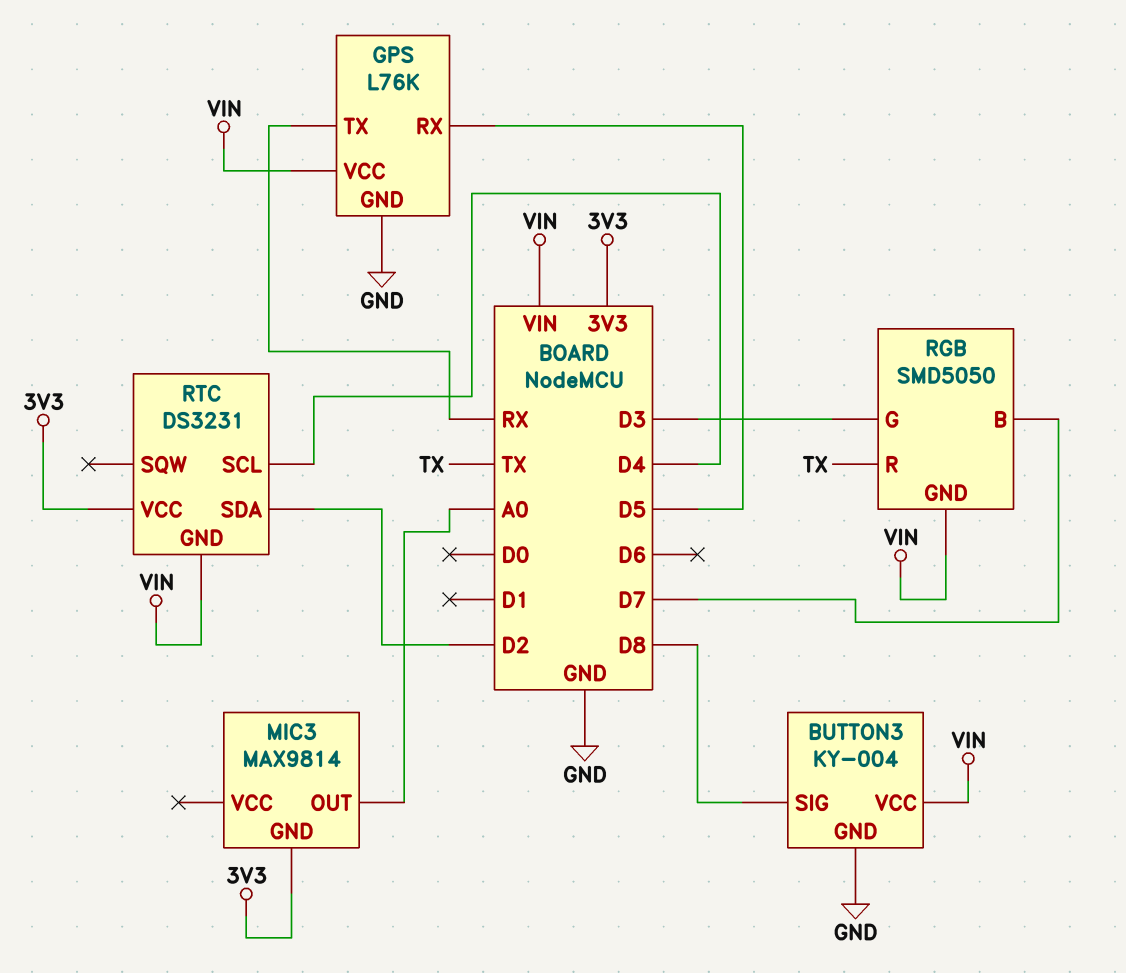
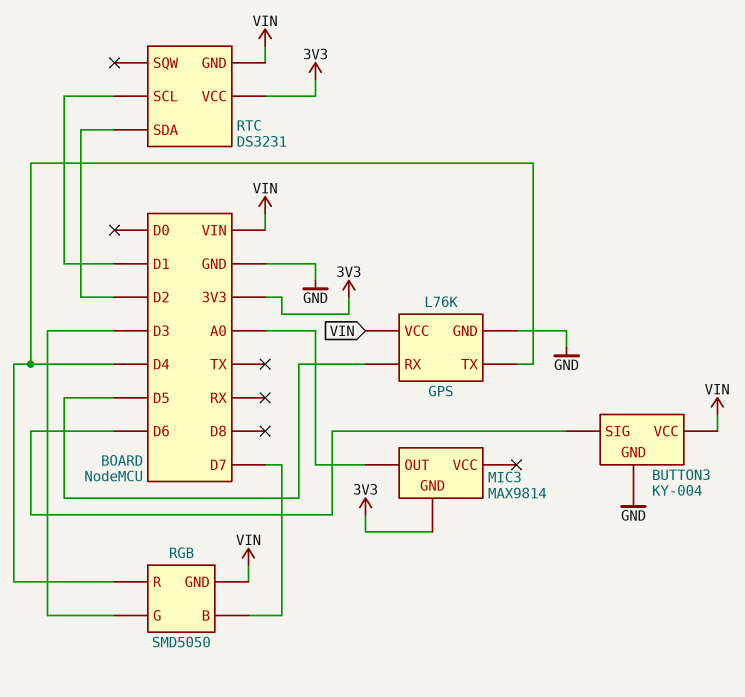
BUTTON3 pin SIG: D8 -> D6
GPS pin TX: RX -> D4
RGB pin R: TX -> D4
RTC pin SCL: D4 -> D1

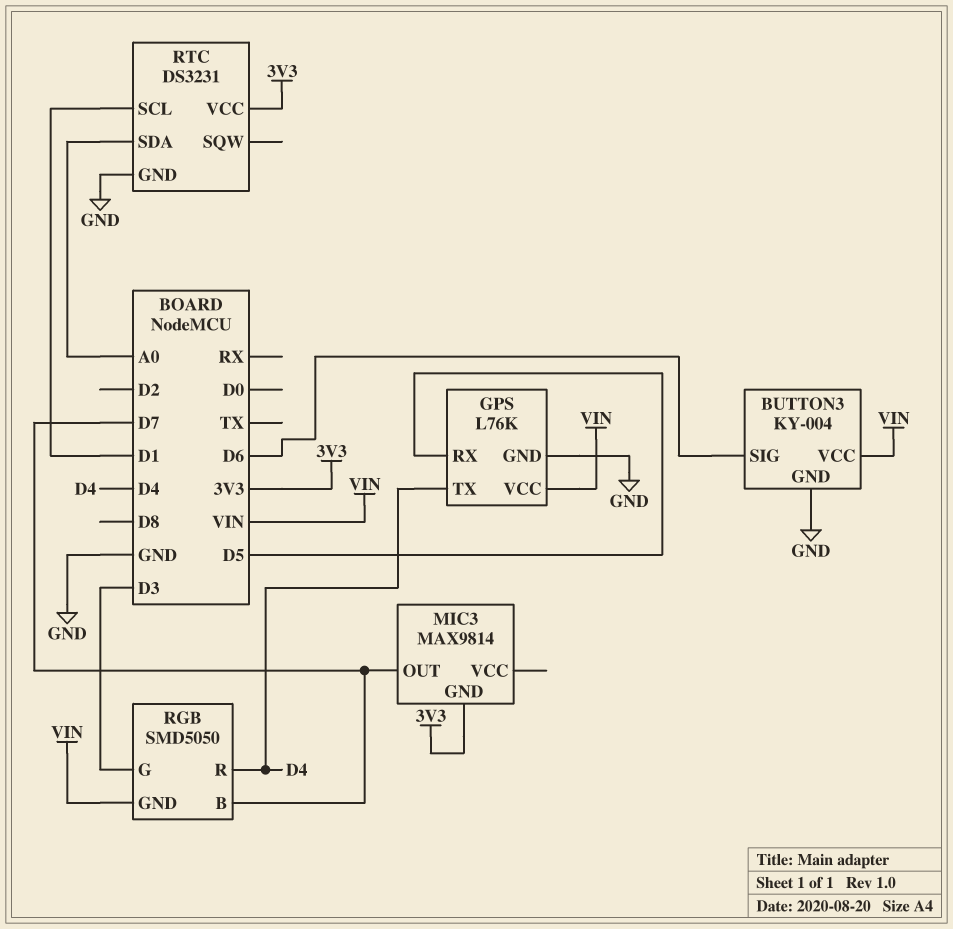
MIC3 pin OUT: A0 -> D7
RTC pin GND: VIN -> GND
RTC pin SDA: D2 -> A0

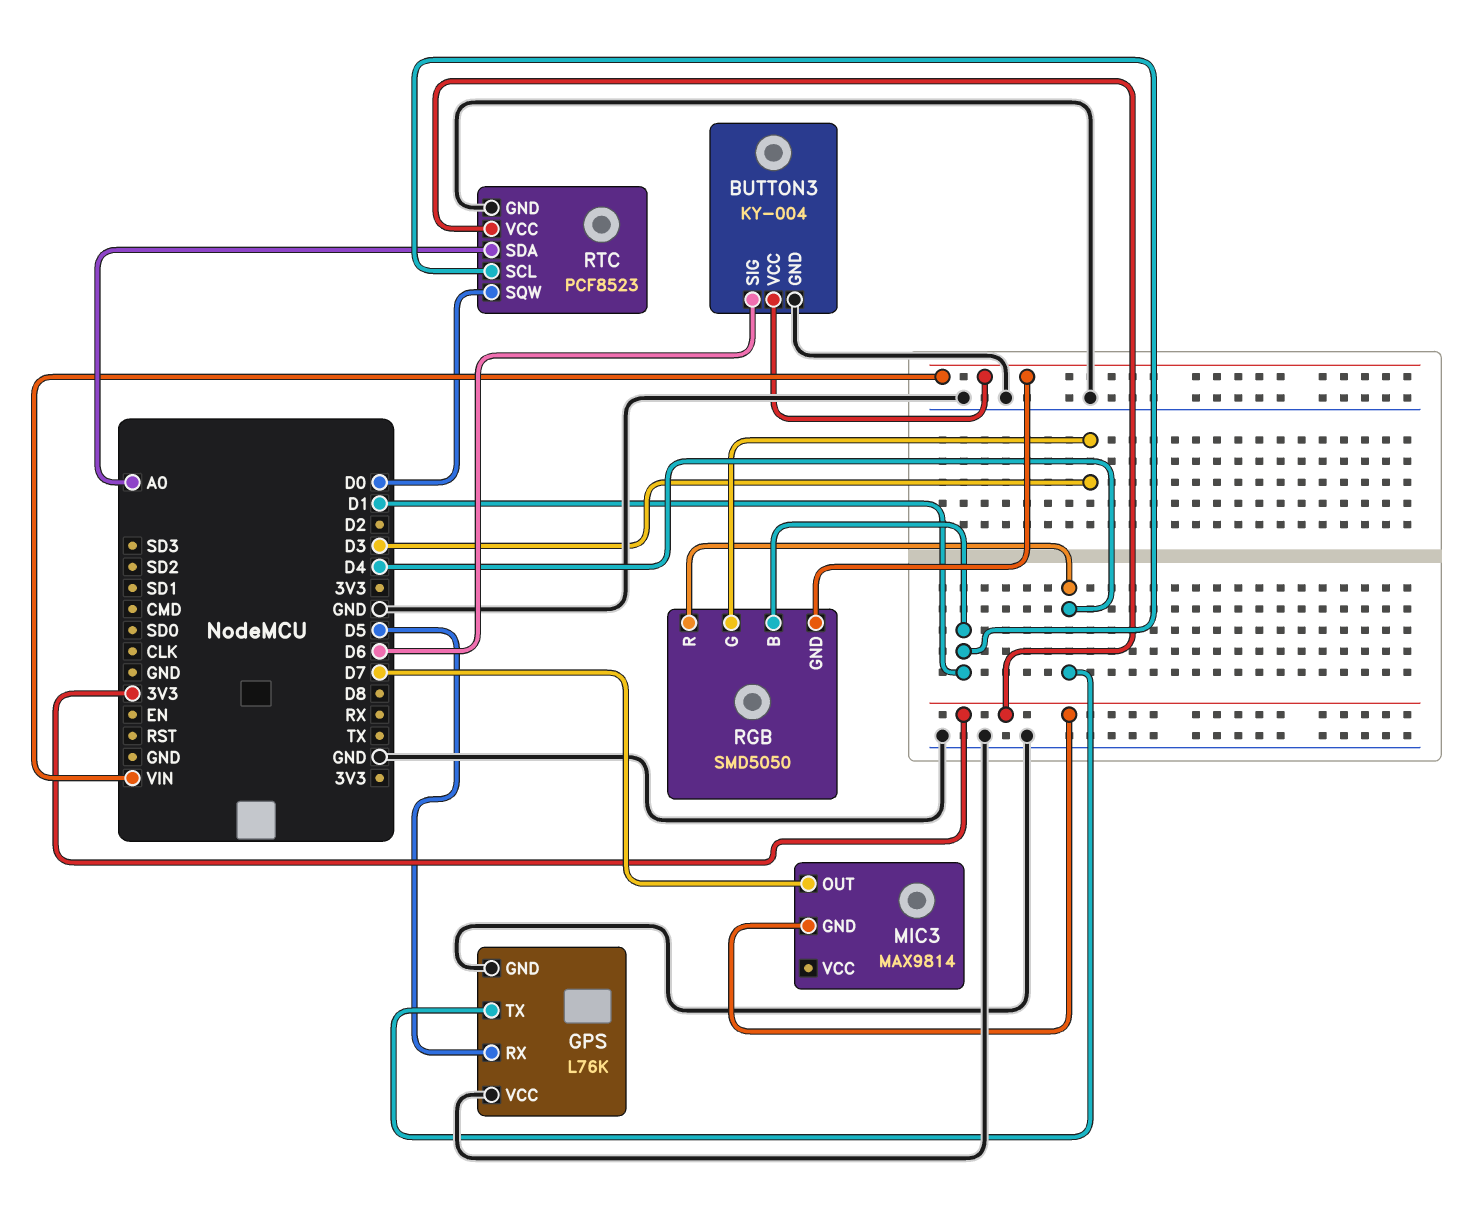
GPS pin VCC: VIN -> GND
RGB pin B: D7 -> D1
RTC: DS3231 -> PCF8523
RTC pin SQW: none -> D0

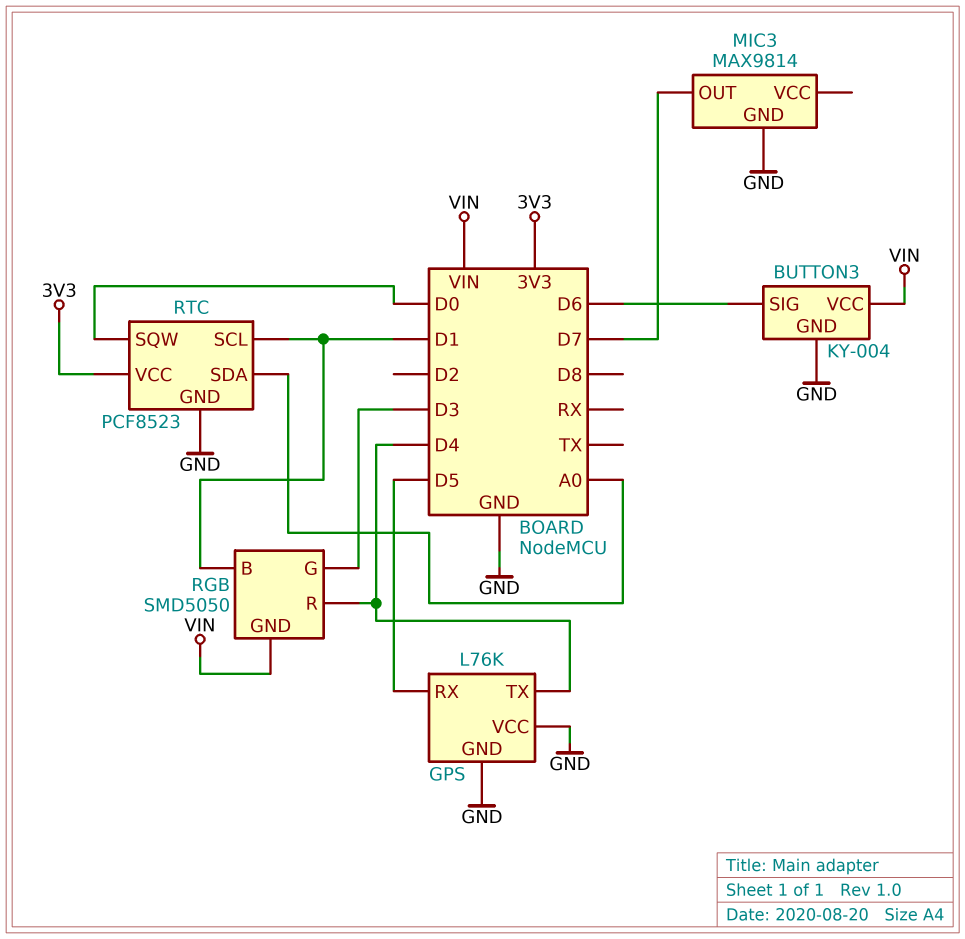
MIC3 pin GND: 3V3 -> GND

